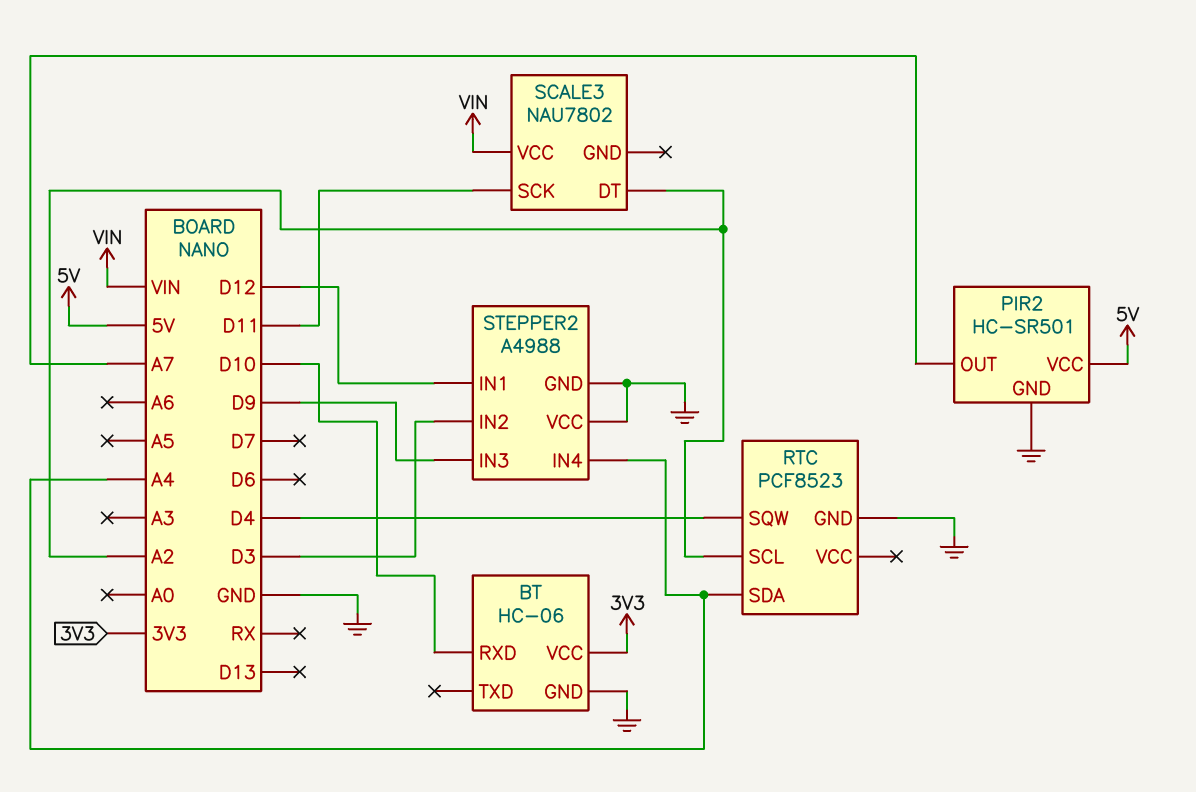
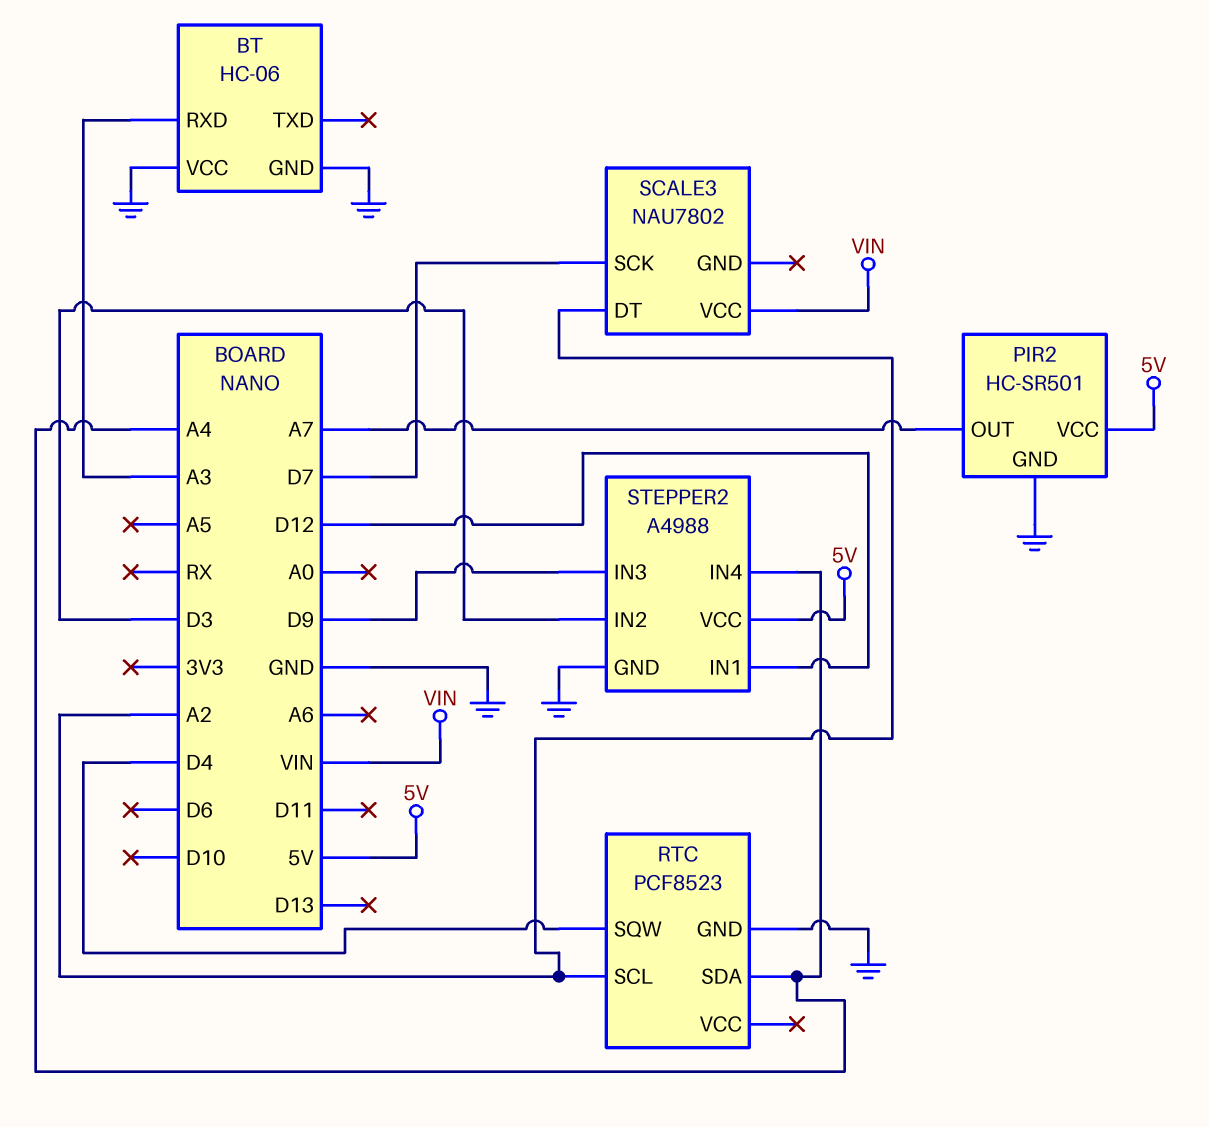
BT pin RXD: D10 -> A3
BT pin VCC: 3V3 -> GND
SCALE3 pin SCK: D11 -> D7
STEPPER2 pin VCC: GND -> 5V

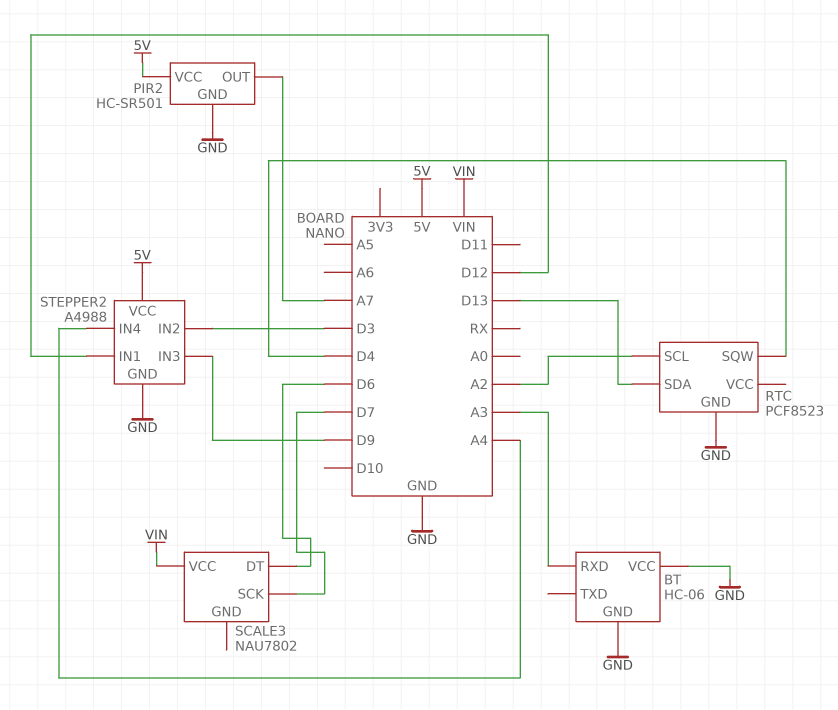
RTC pin SDA: A4 -> D13
SCALE3 pin DT: A2 -> D6

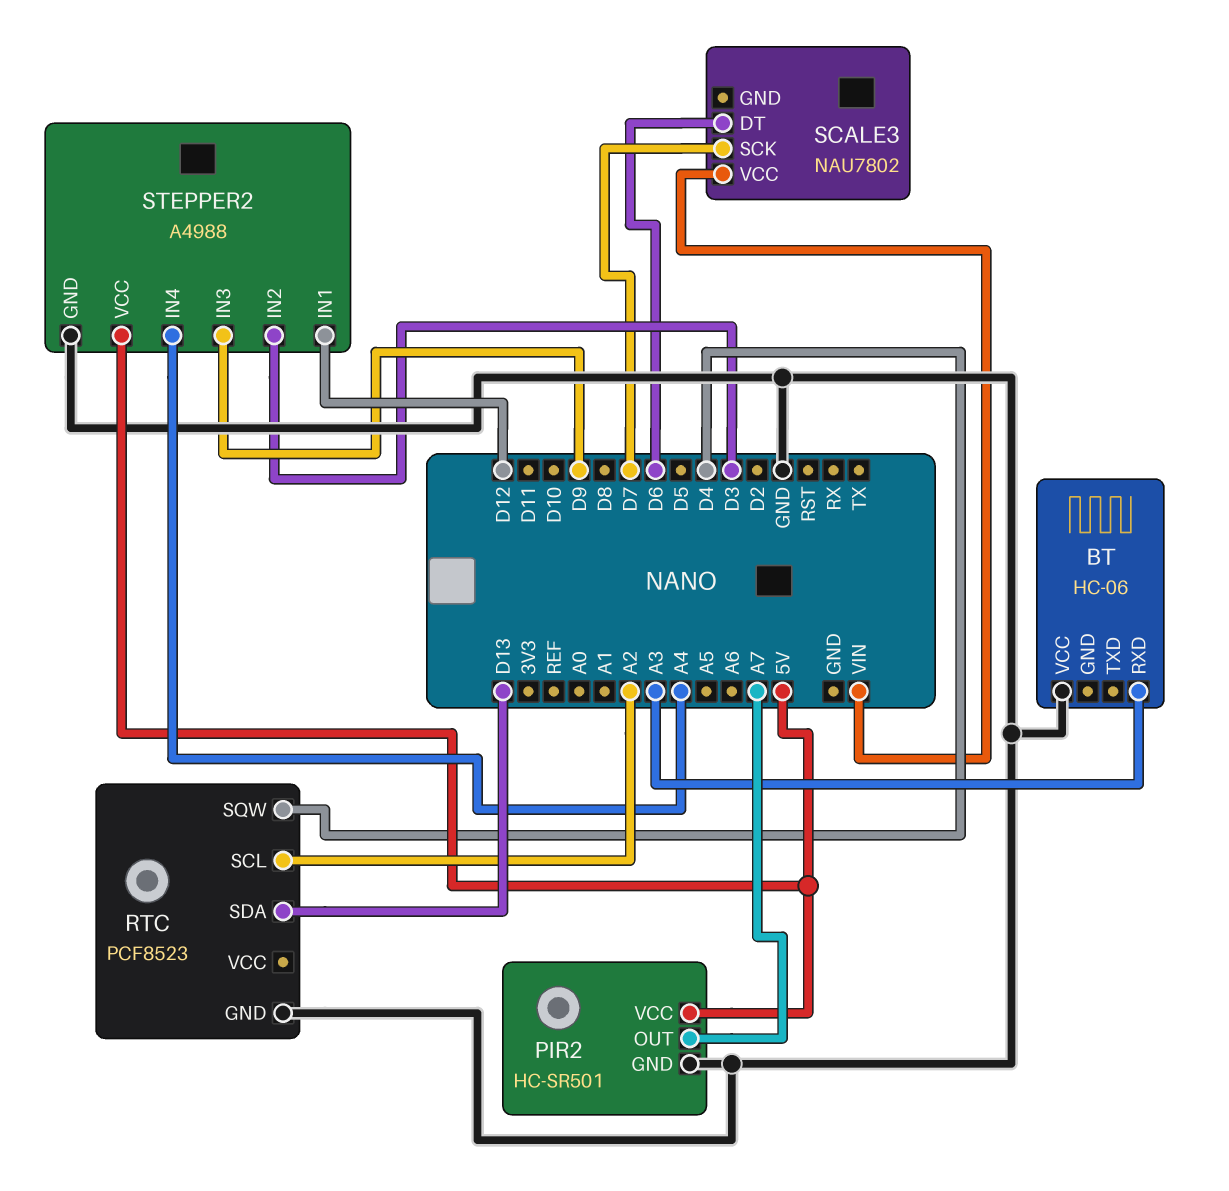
BT pin GND: GND -> none

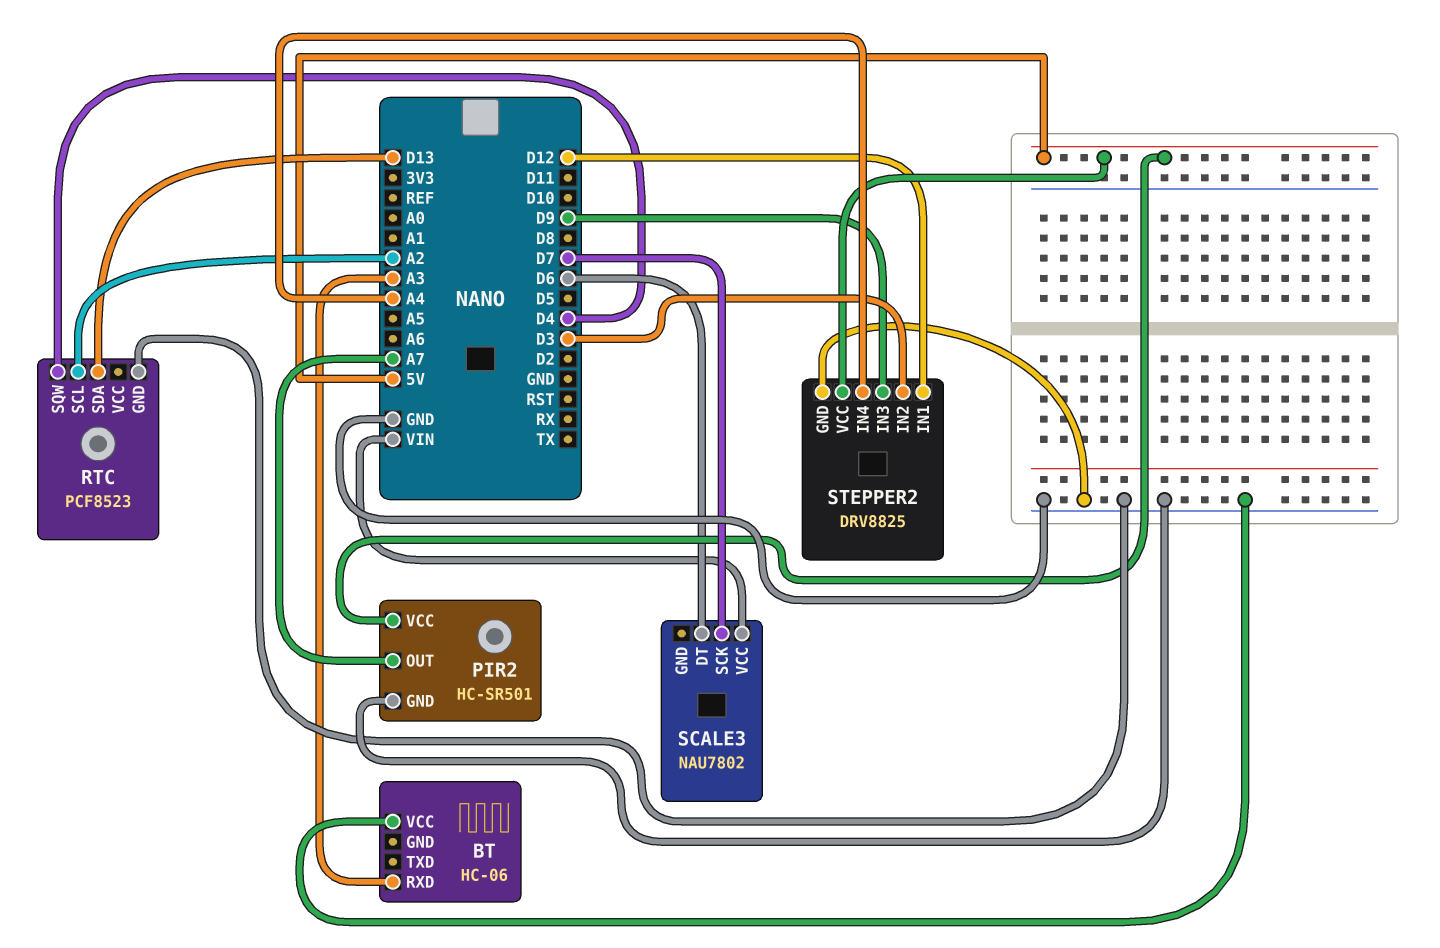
STEPPER2: A4988 -> DRV8825

